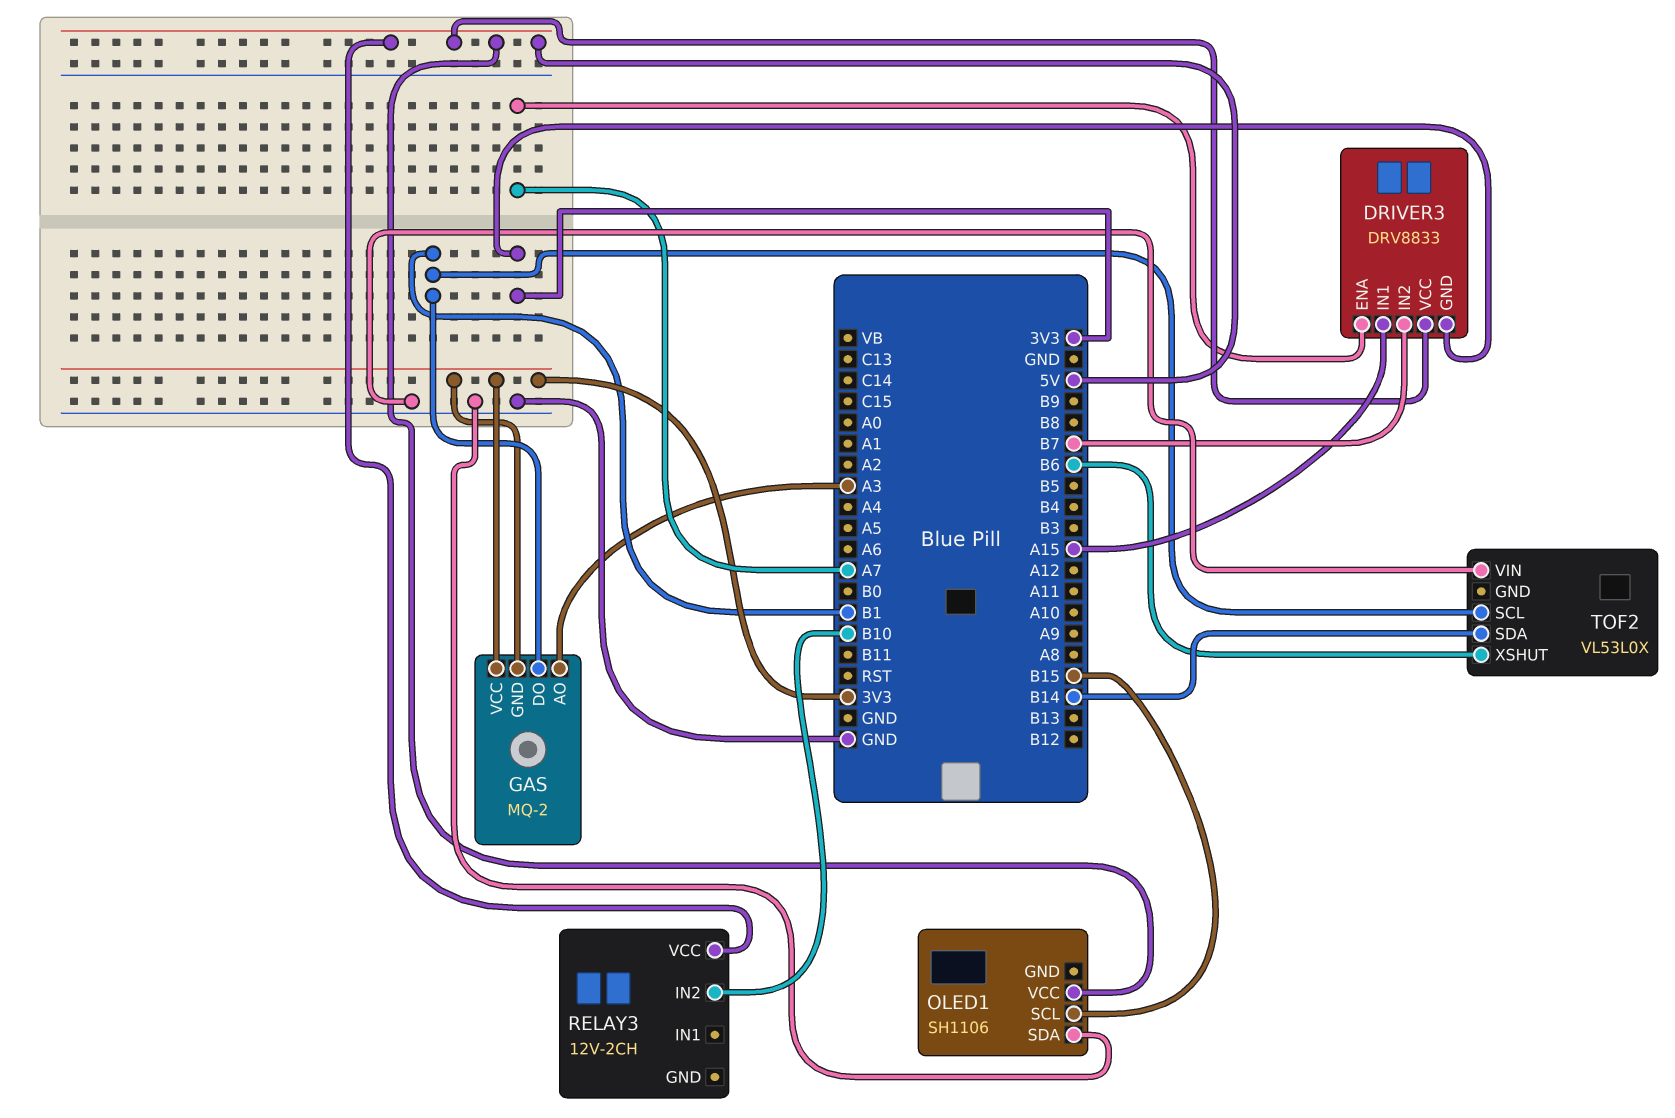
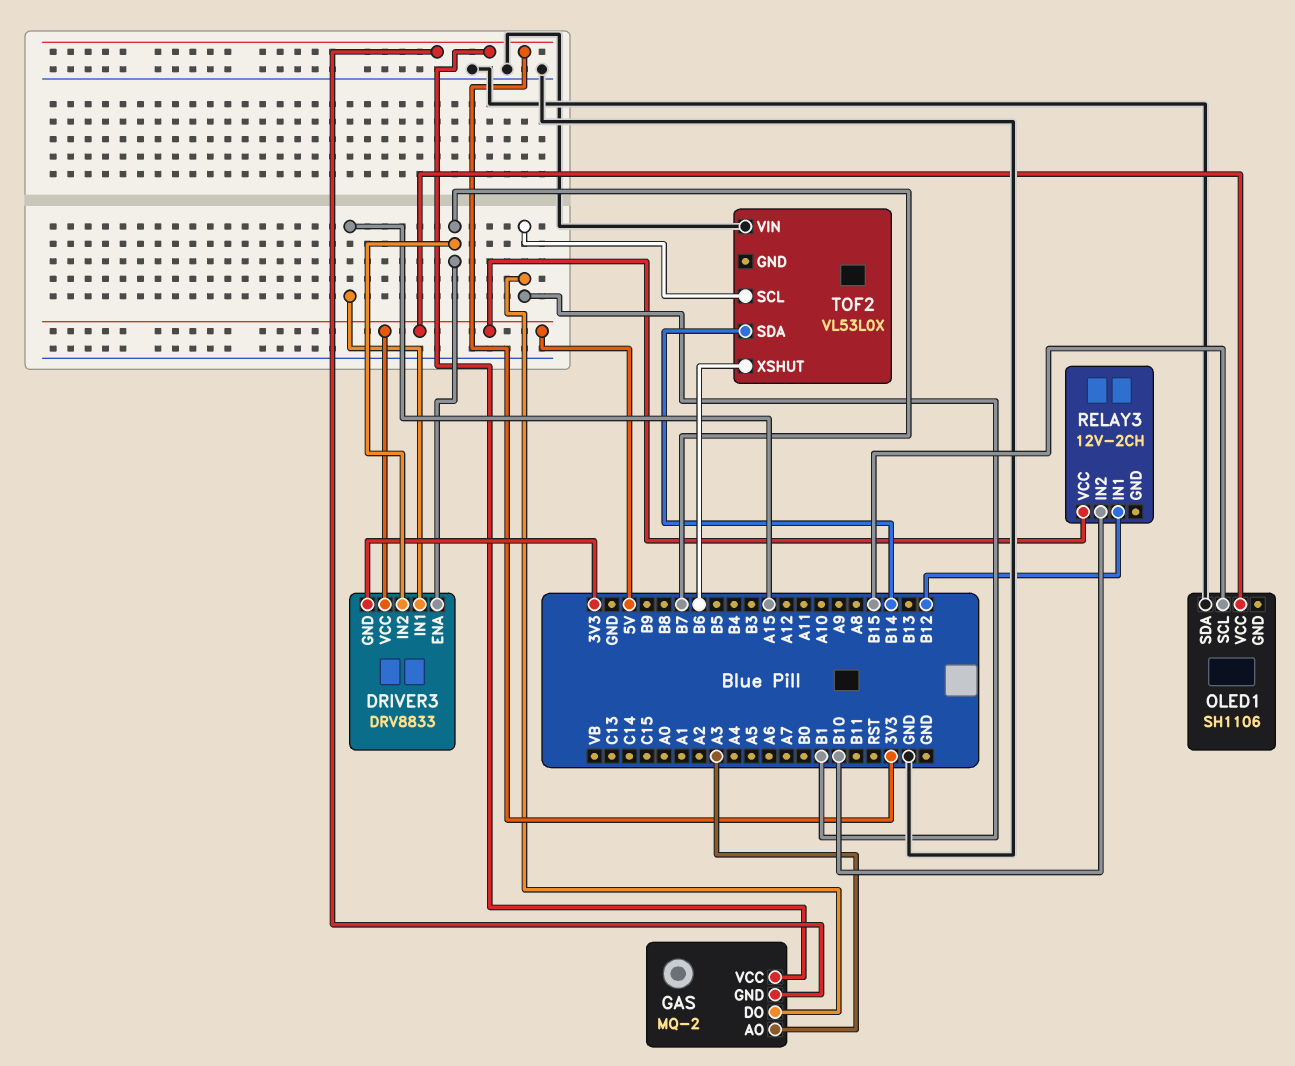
DRIVER3 pin ENA: A7 -> B7
RELAY3 pin IN1: none -> B12

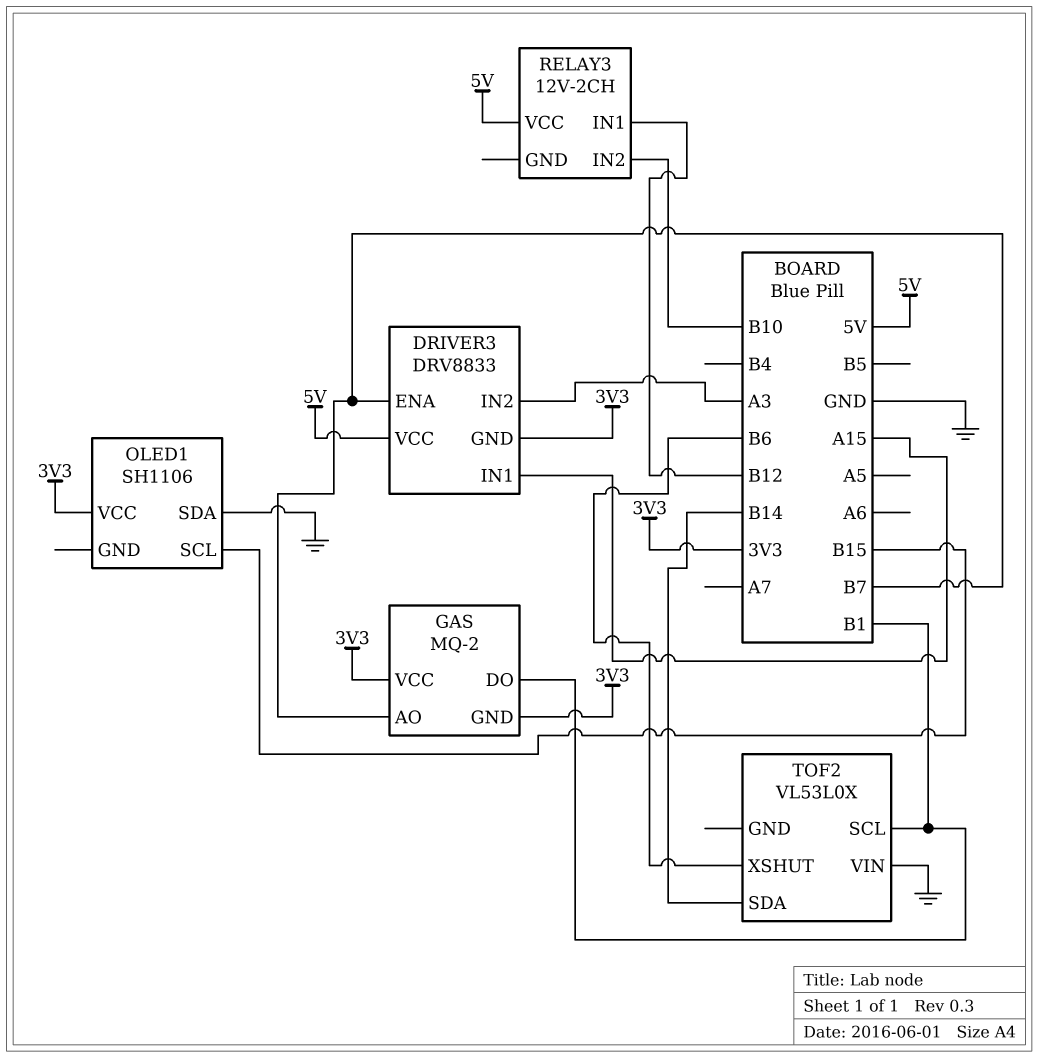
DRIVER3 pin IN2: B7 -> A3
GAS pin AO: A3 -> B7
OLED1 pin VCC: 5V -> 3V3

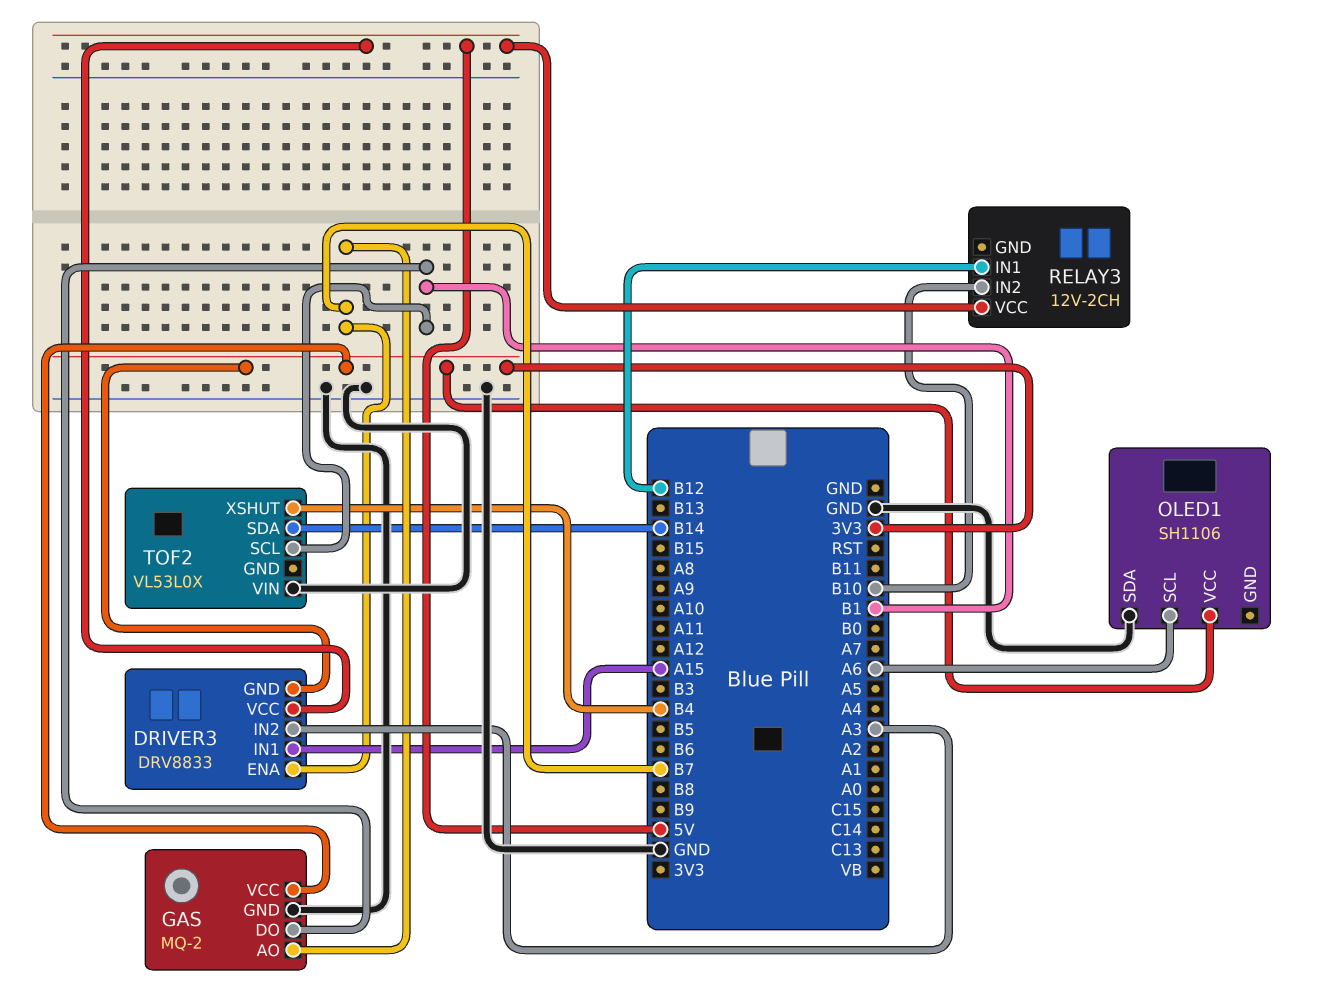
GAS pin GND: 3V3 -> GND
OLED1 pin SCL: B15 -> A6
TOF2 pin XSHUT: B6 -> B4

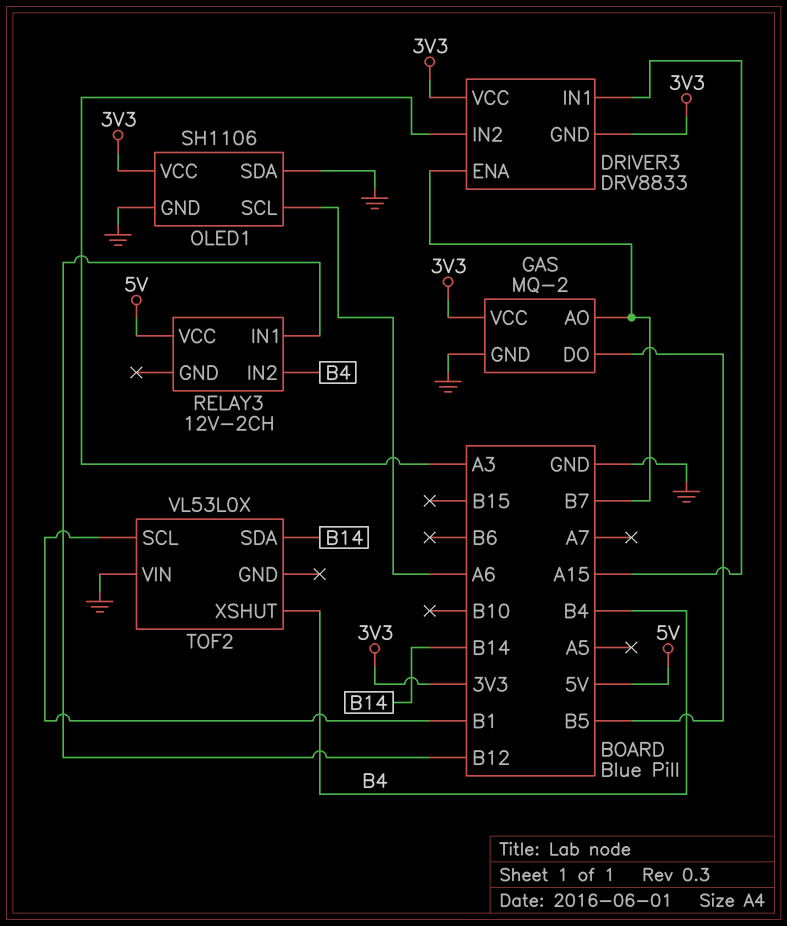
DRIVER3 pin VCC: 5V -> 3V3
GAS pin DO: B1 -> B5
OLED1 pin GND: none -> GND
RELAY3 pin IN2: B10 -> B4

